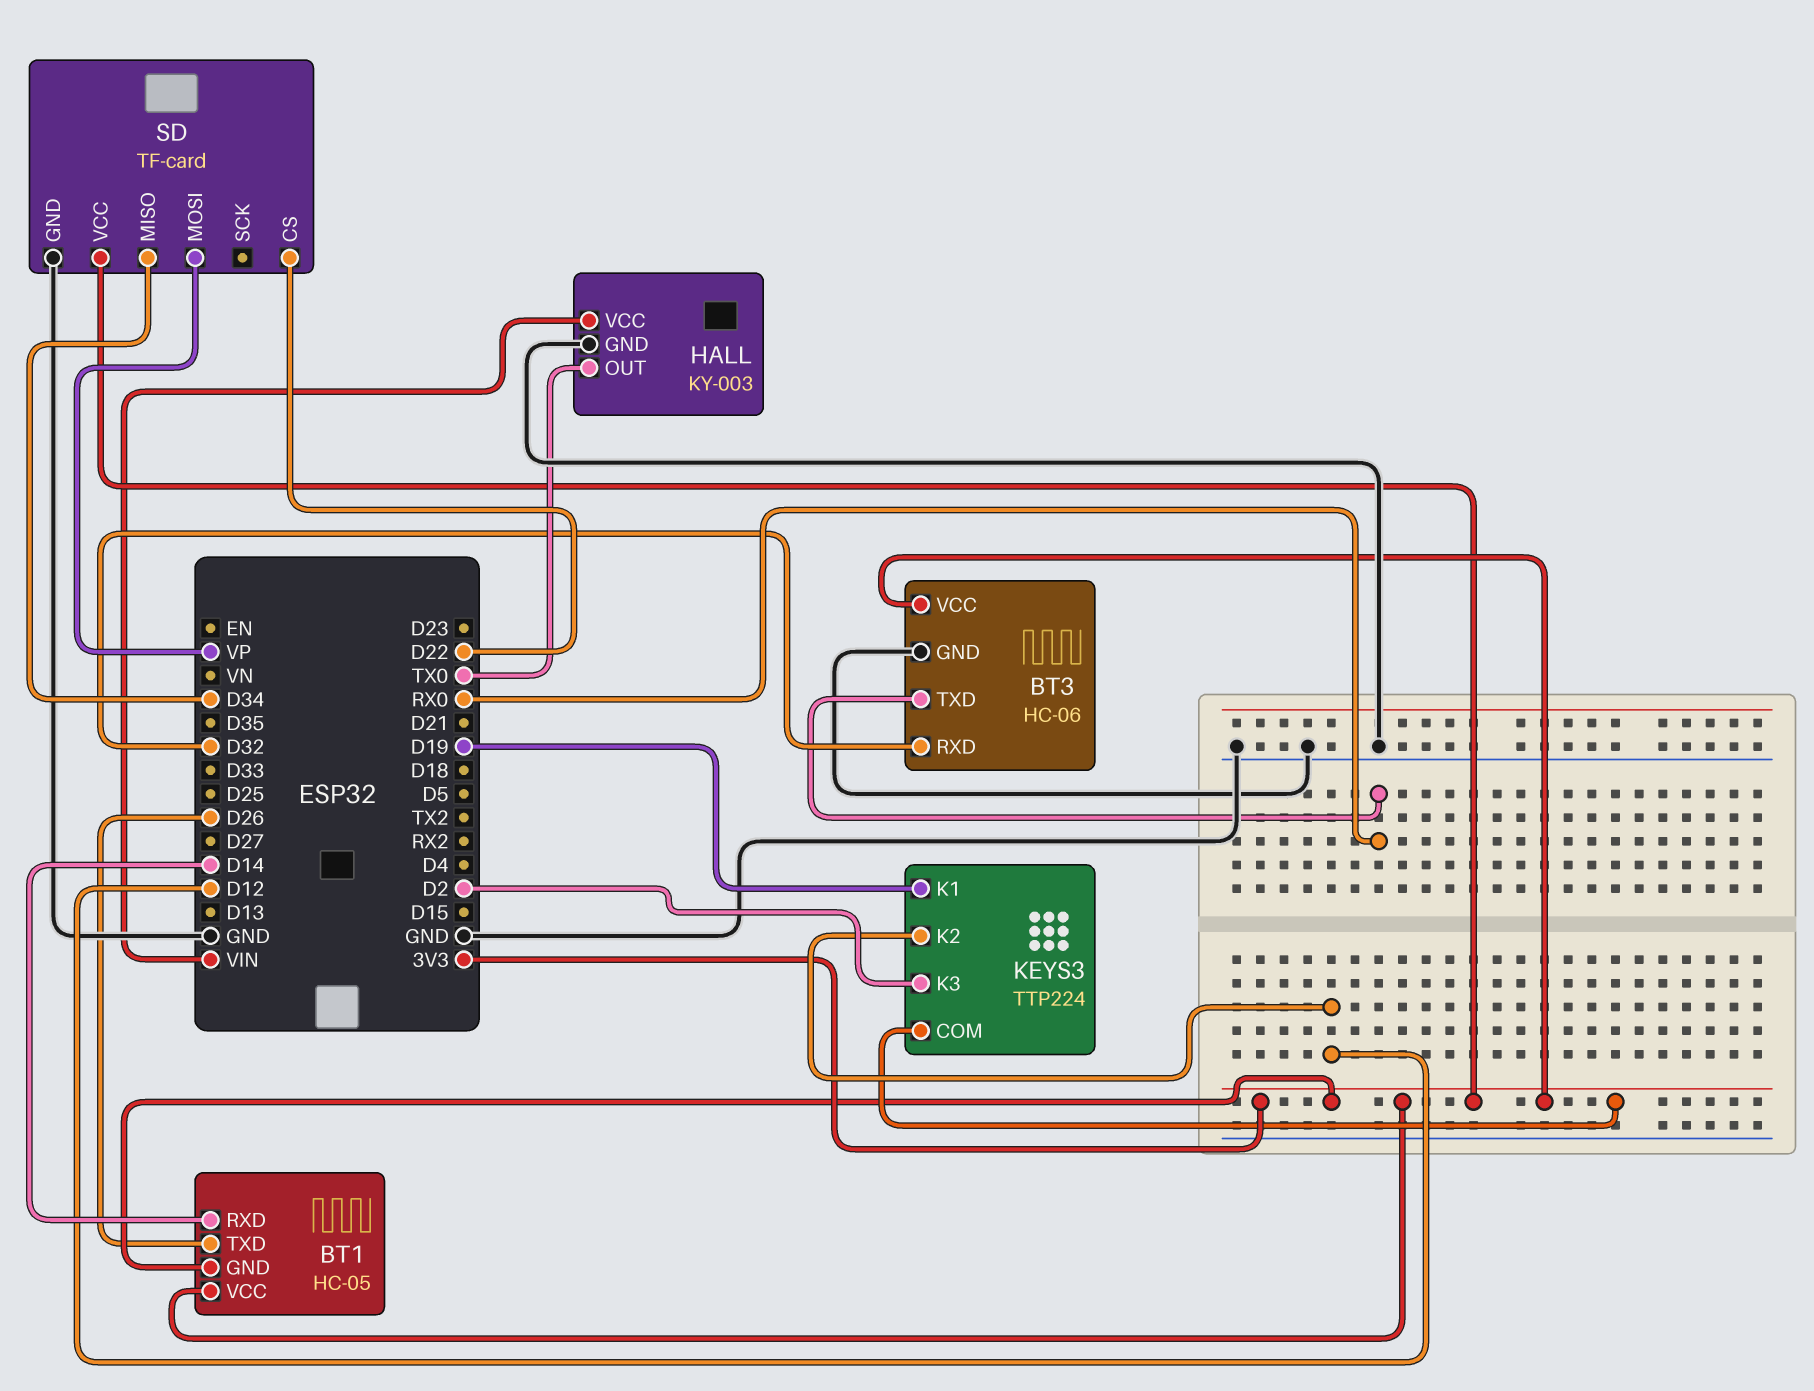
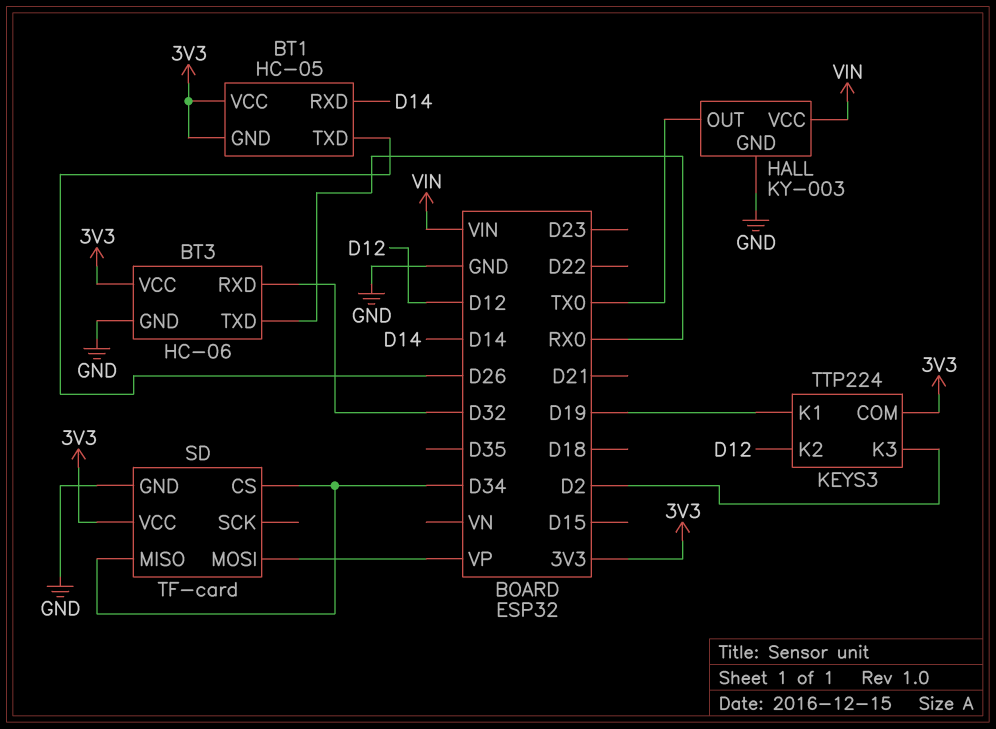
SD pin CS: D22 -> D34

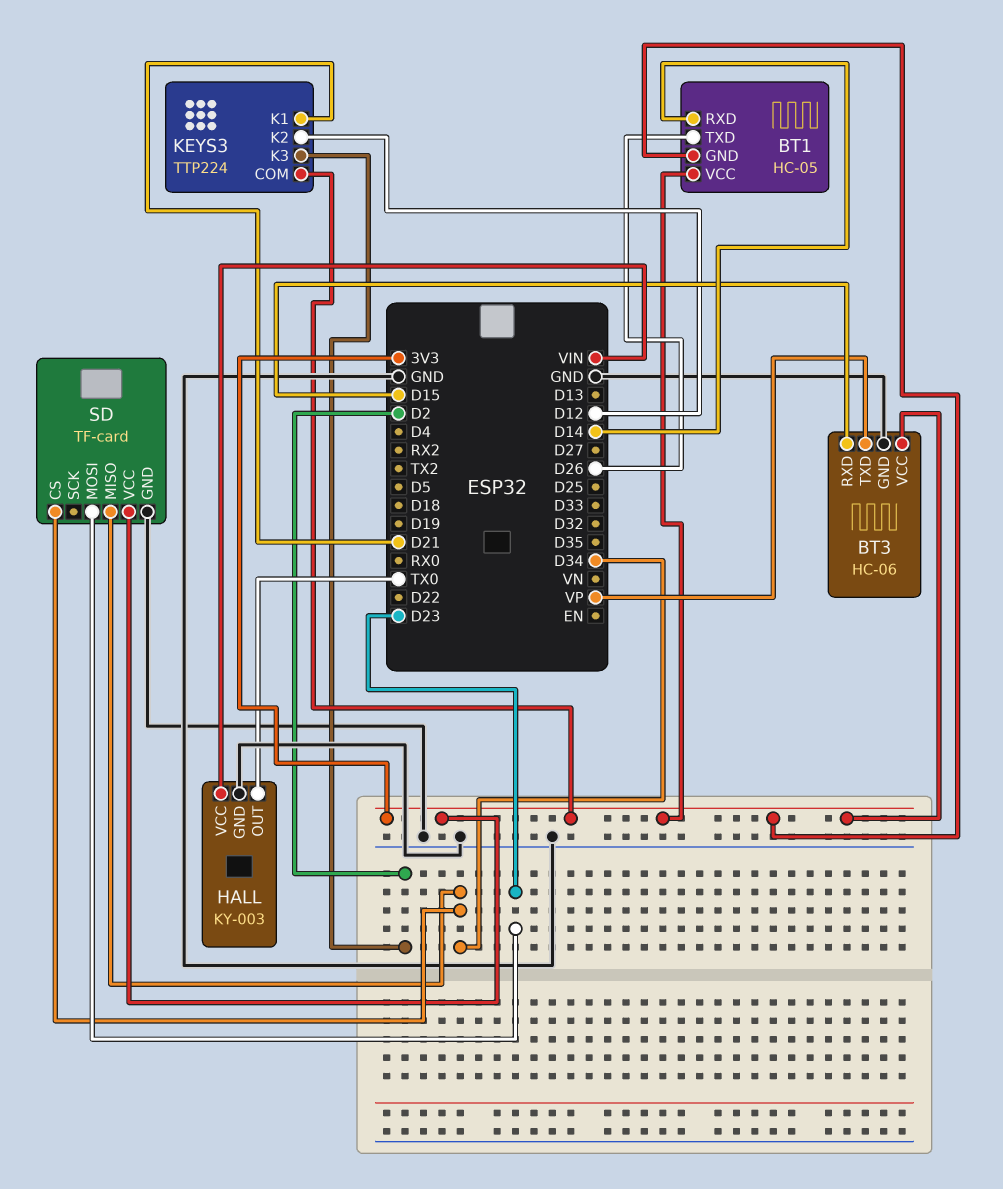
BT3 pin RXD: D32 -> D15
BT3 pin TXD: RX0 -> VP
KEYS3 pin K1: D19 -> D21
SD pin MOSI: VP -> D23

